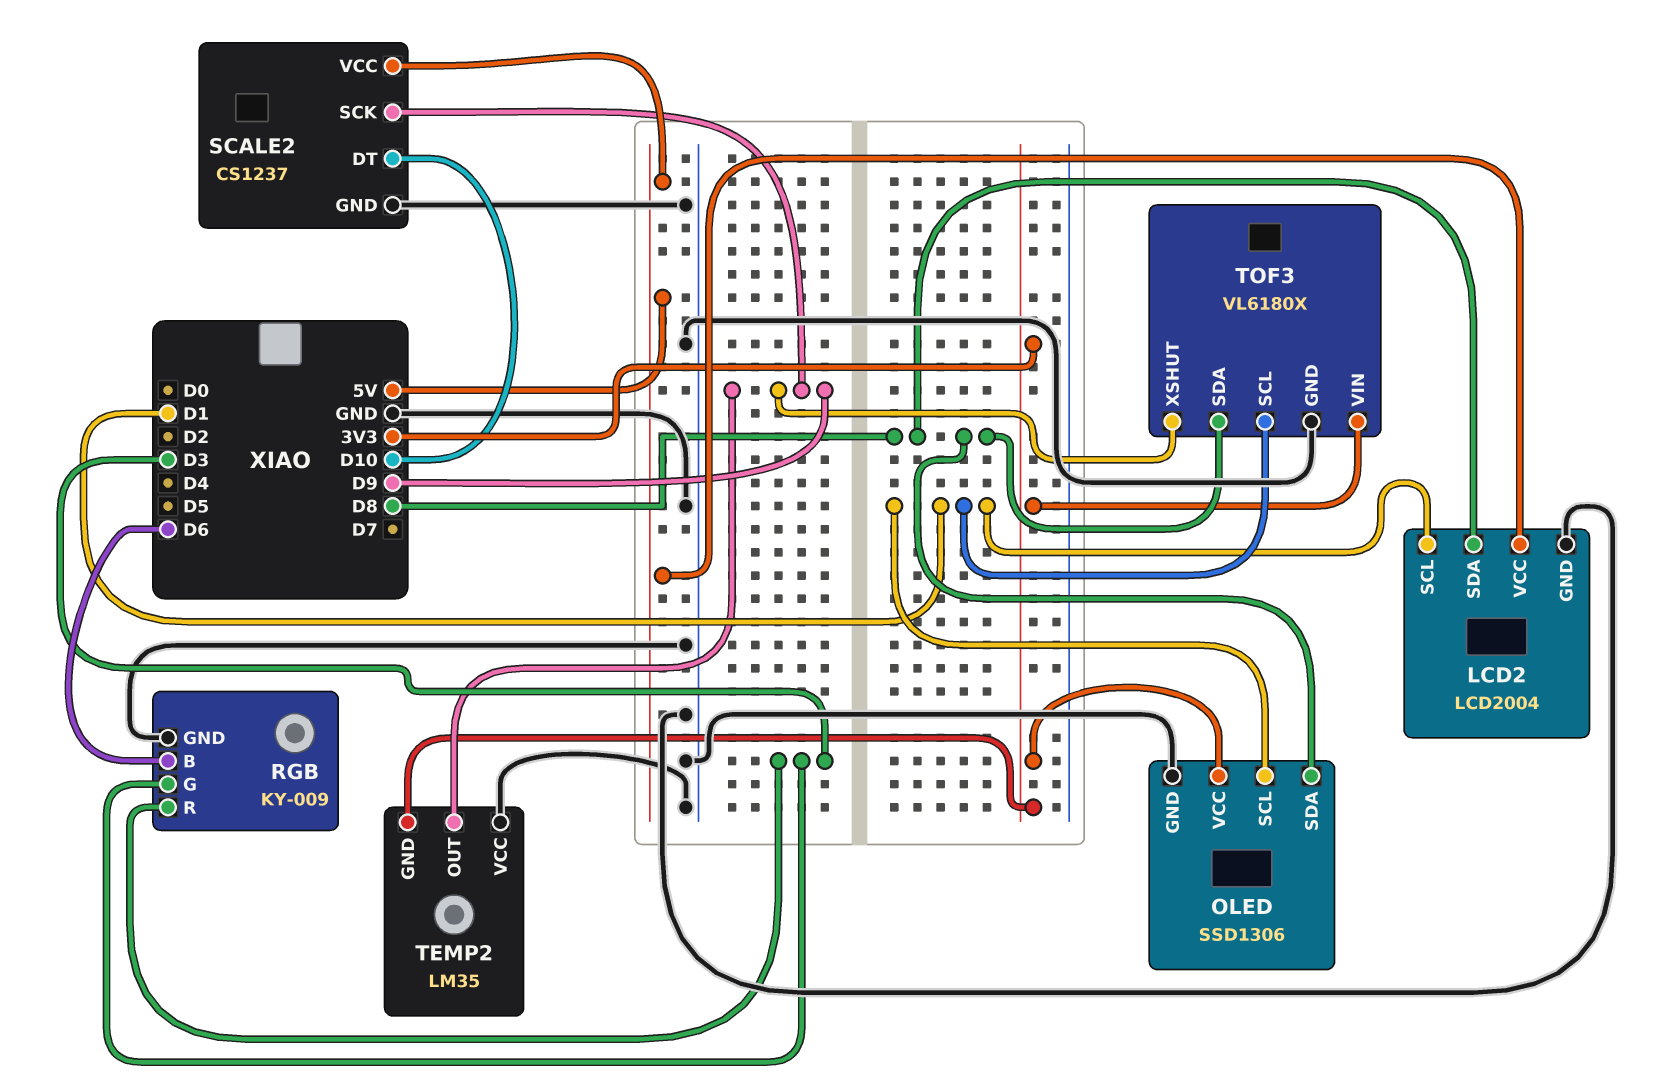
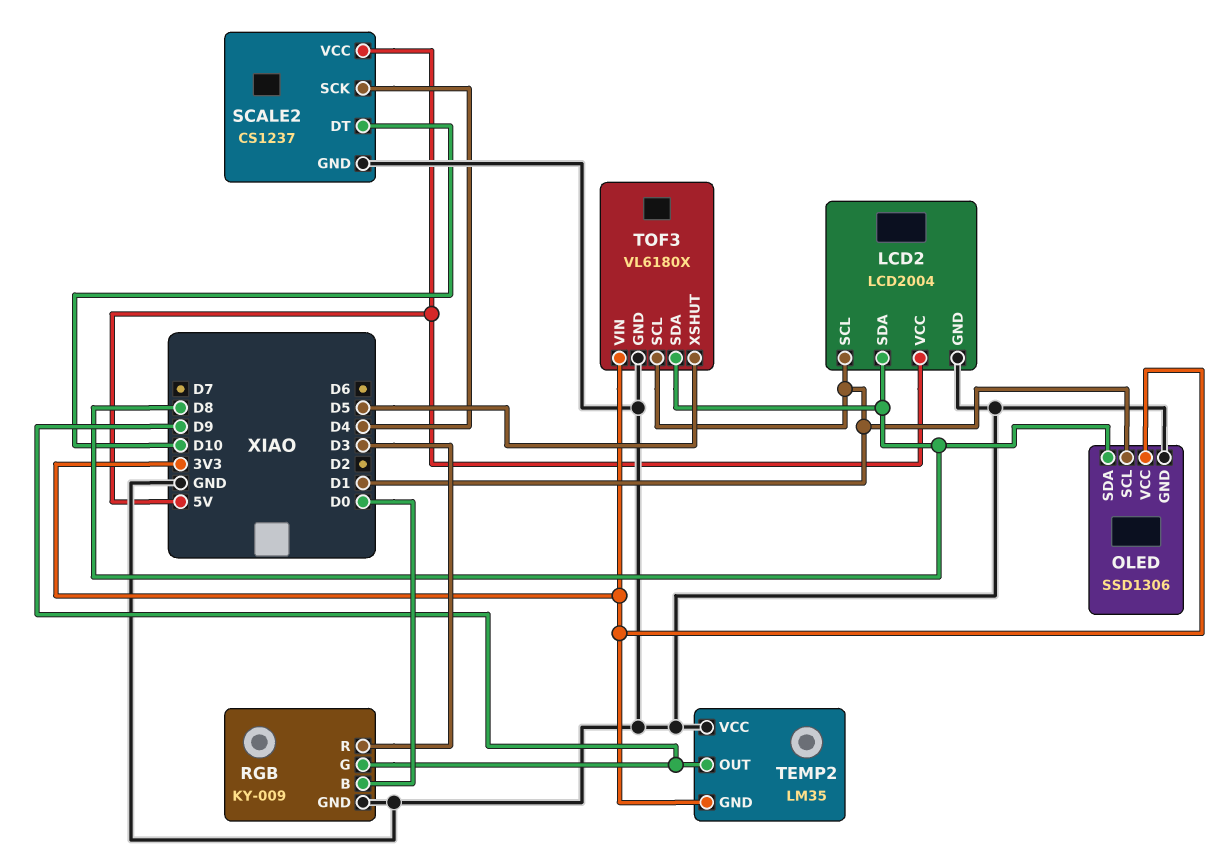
RGB pin B: D6 -> D0
RGB pin G: D3 -> D9
SCALE2 pin SCK: D9 -> D4
TOF3 pin XSHUT: D9 -> D5

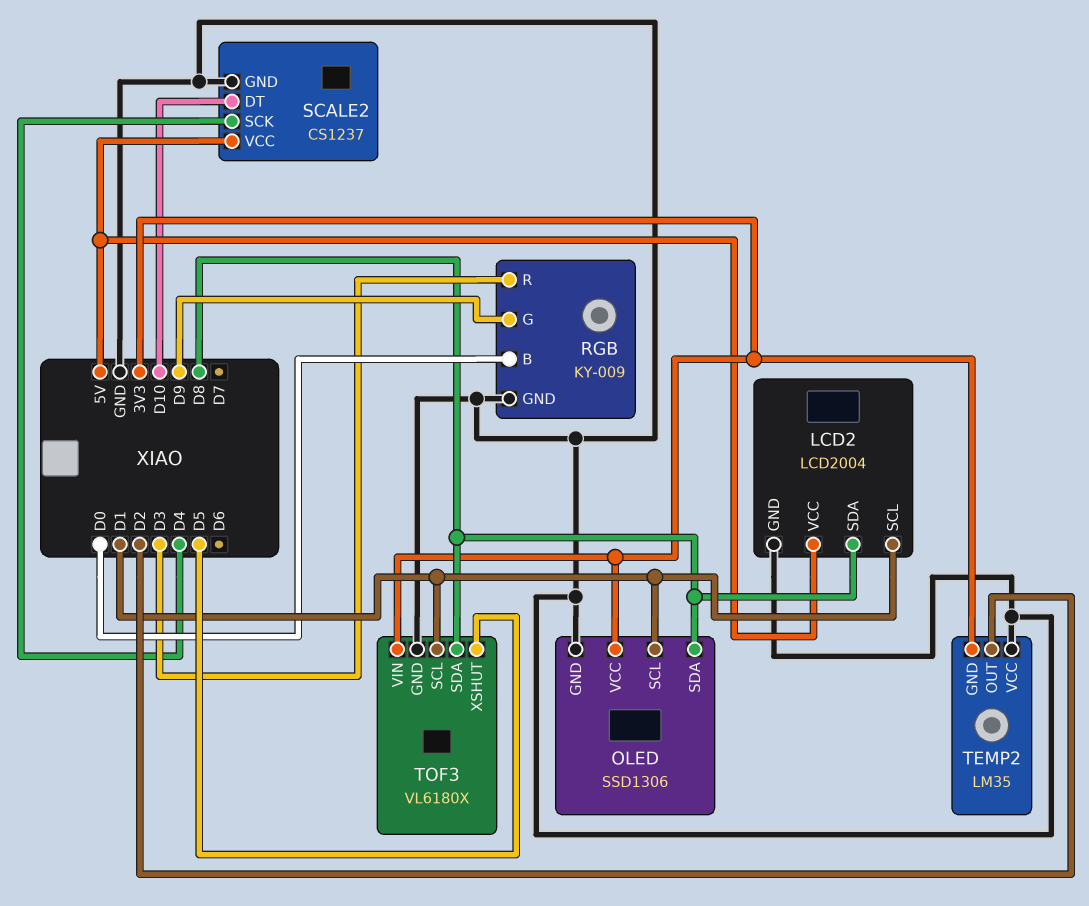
TEMP2 pin OUT: D9 -> D2

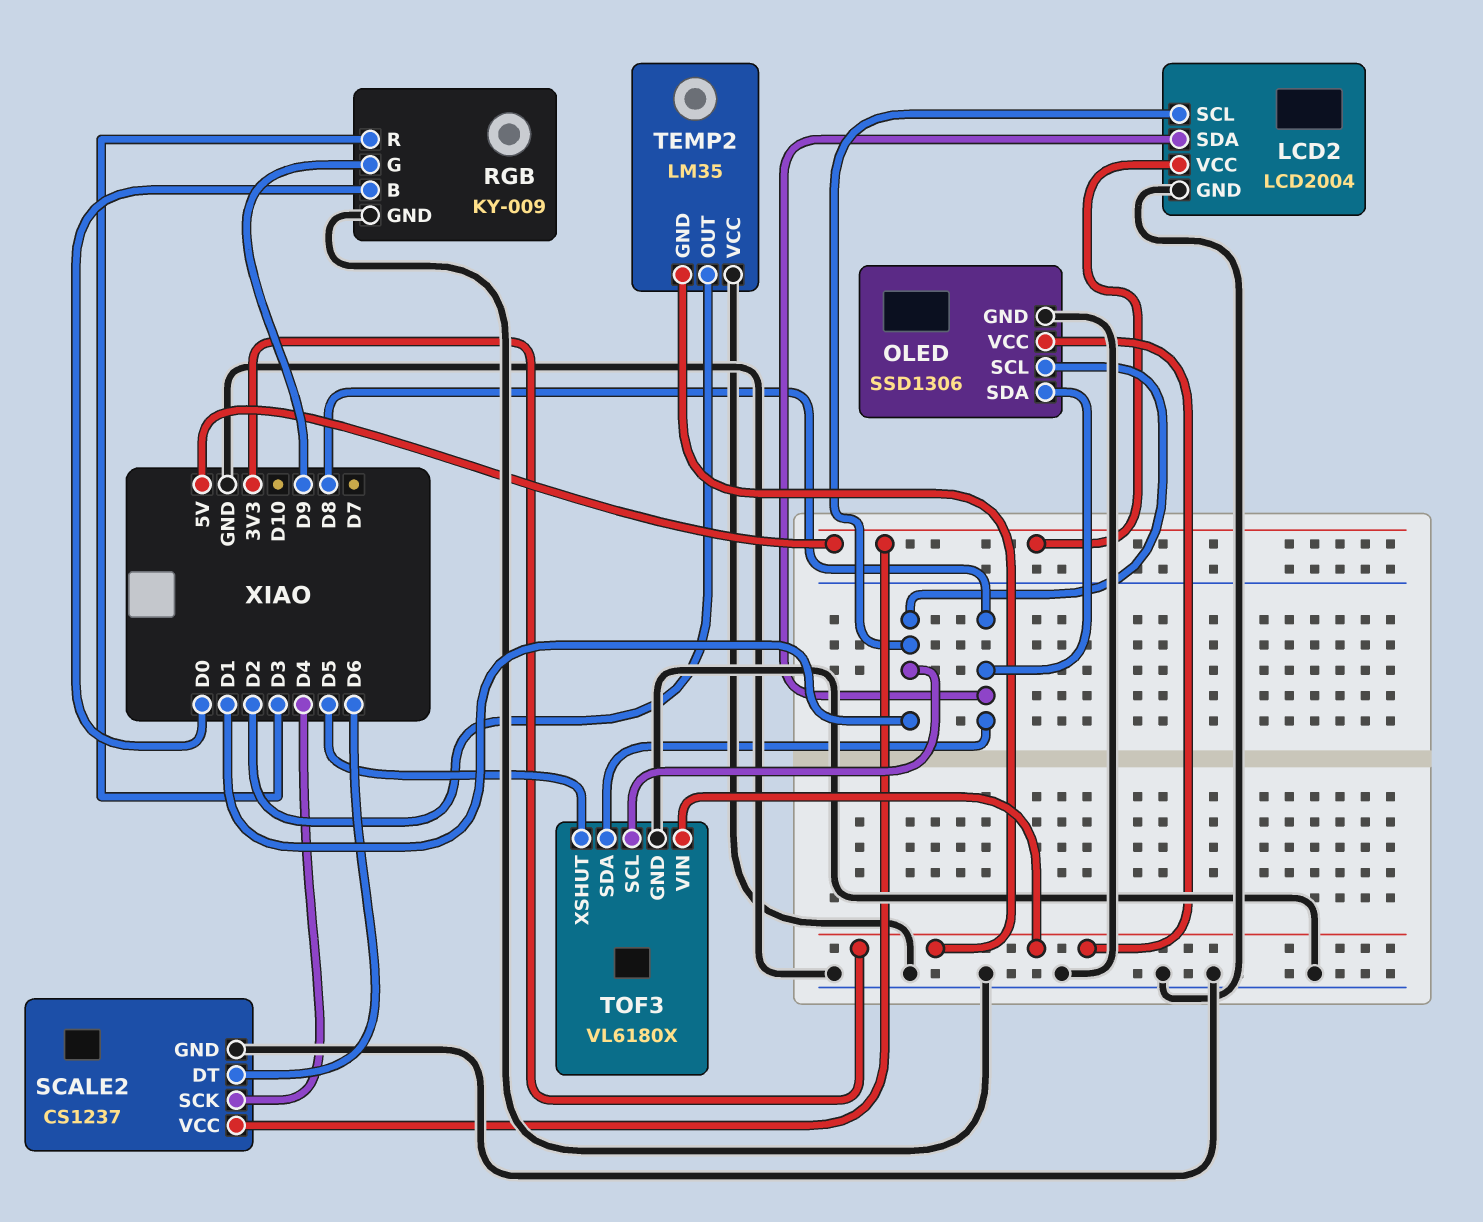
SCALE2 pin DT: D10 -> D6

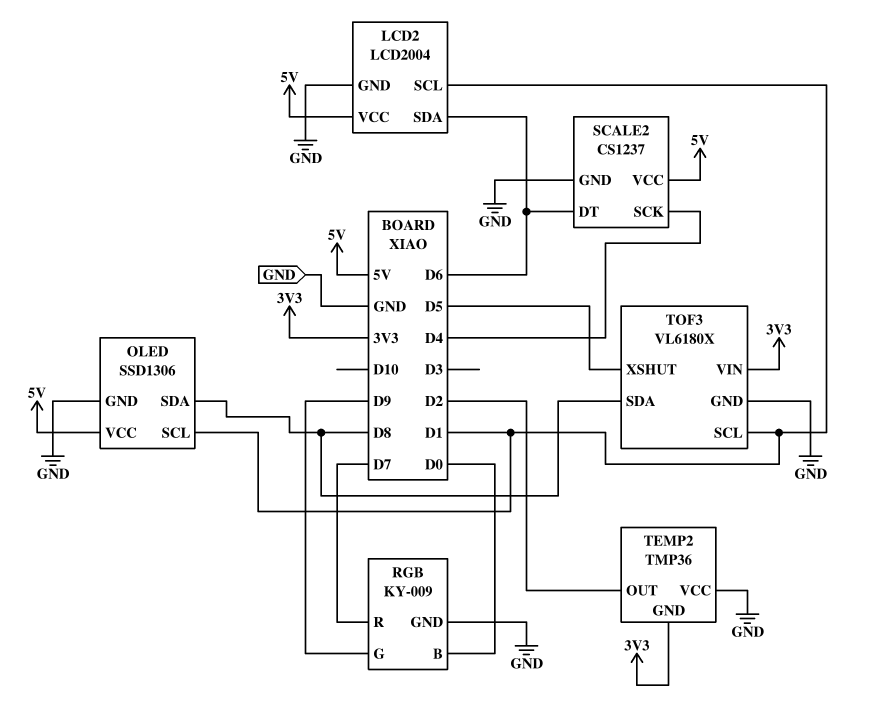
LCD2 pin SDA: D8 -> D6
OLED pin VCC: 3V3 -> 5V
RGB pin R: D3 -> D7
TEMP2: LM35 -> TMP36

